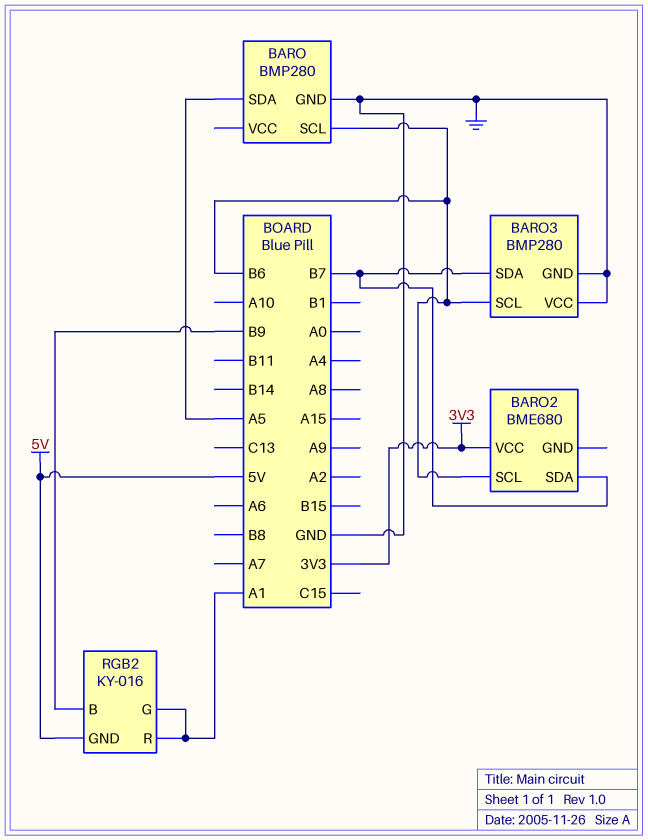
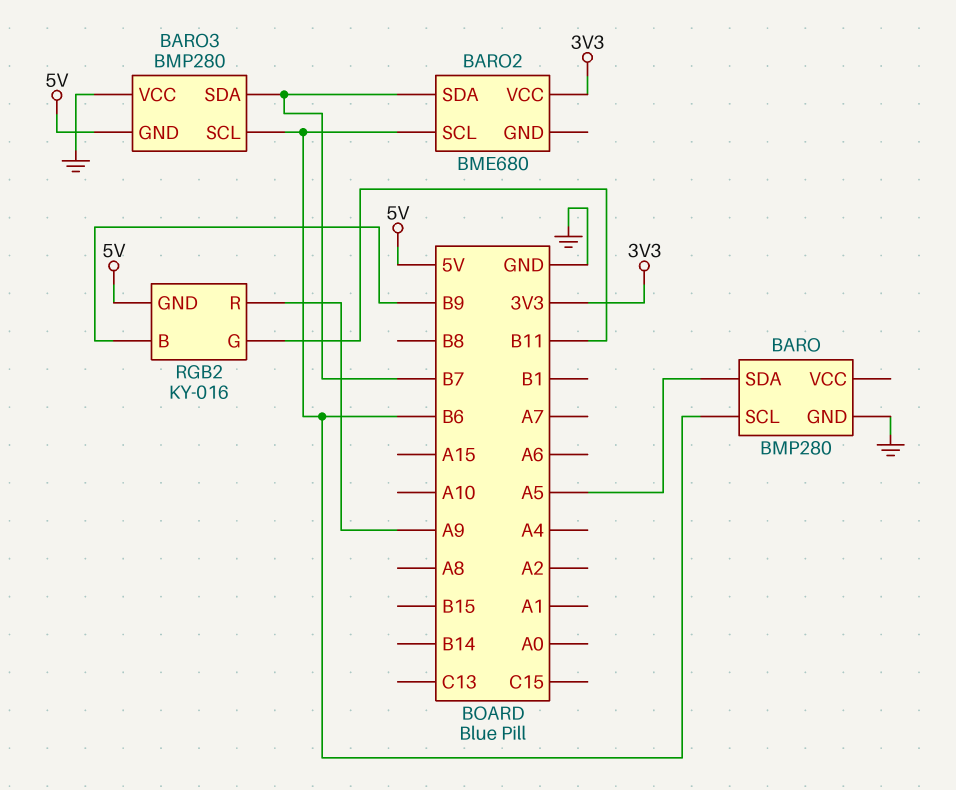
BARO3 pin GND: GND -> 5V
RGB2 pin G: A1 -> B11
RGB2 pin R: A1 -> A9

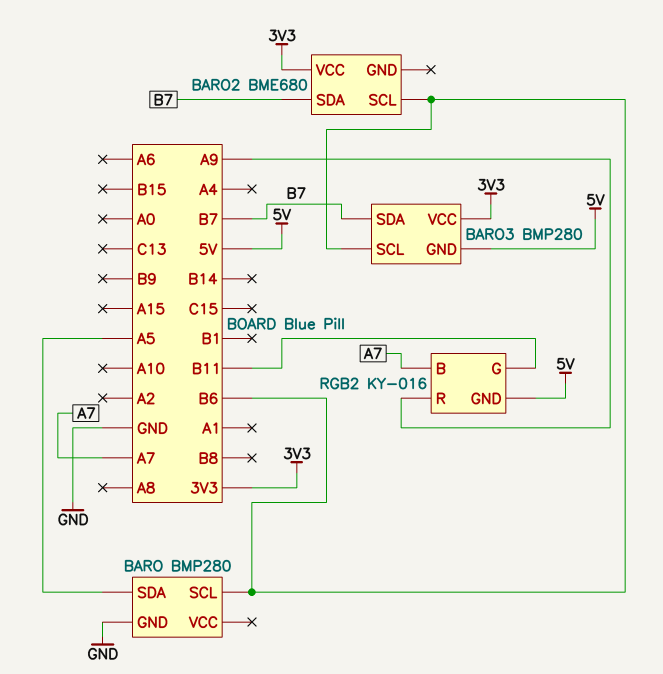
BARO3 pin VCC: GND -> 3V3
RGB2 pin B: B9 -> A7

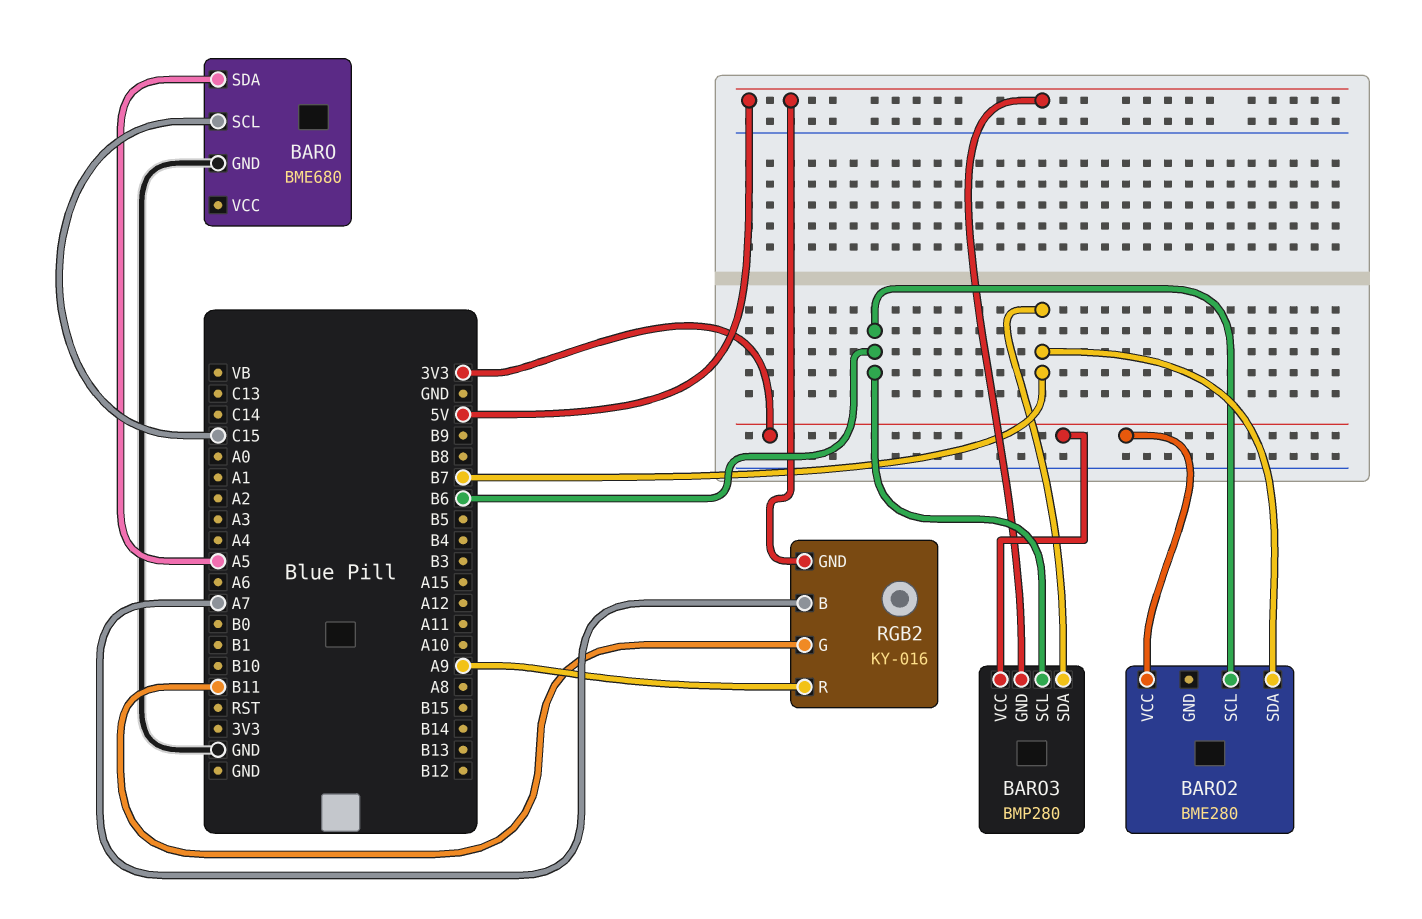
BARO: BMP280 -> BME680
BARO pin SCL: B6 -> C15
BARO2: BME680 -> BME280

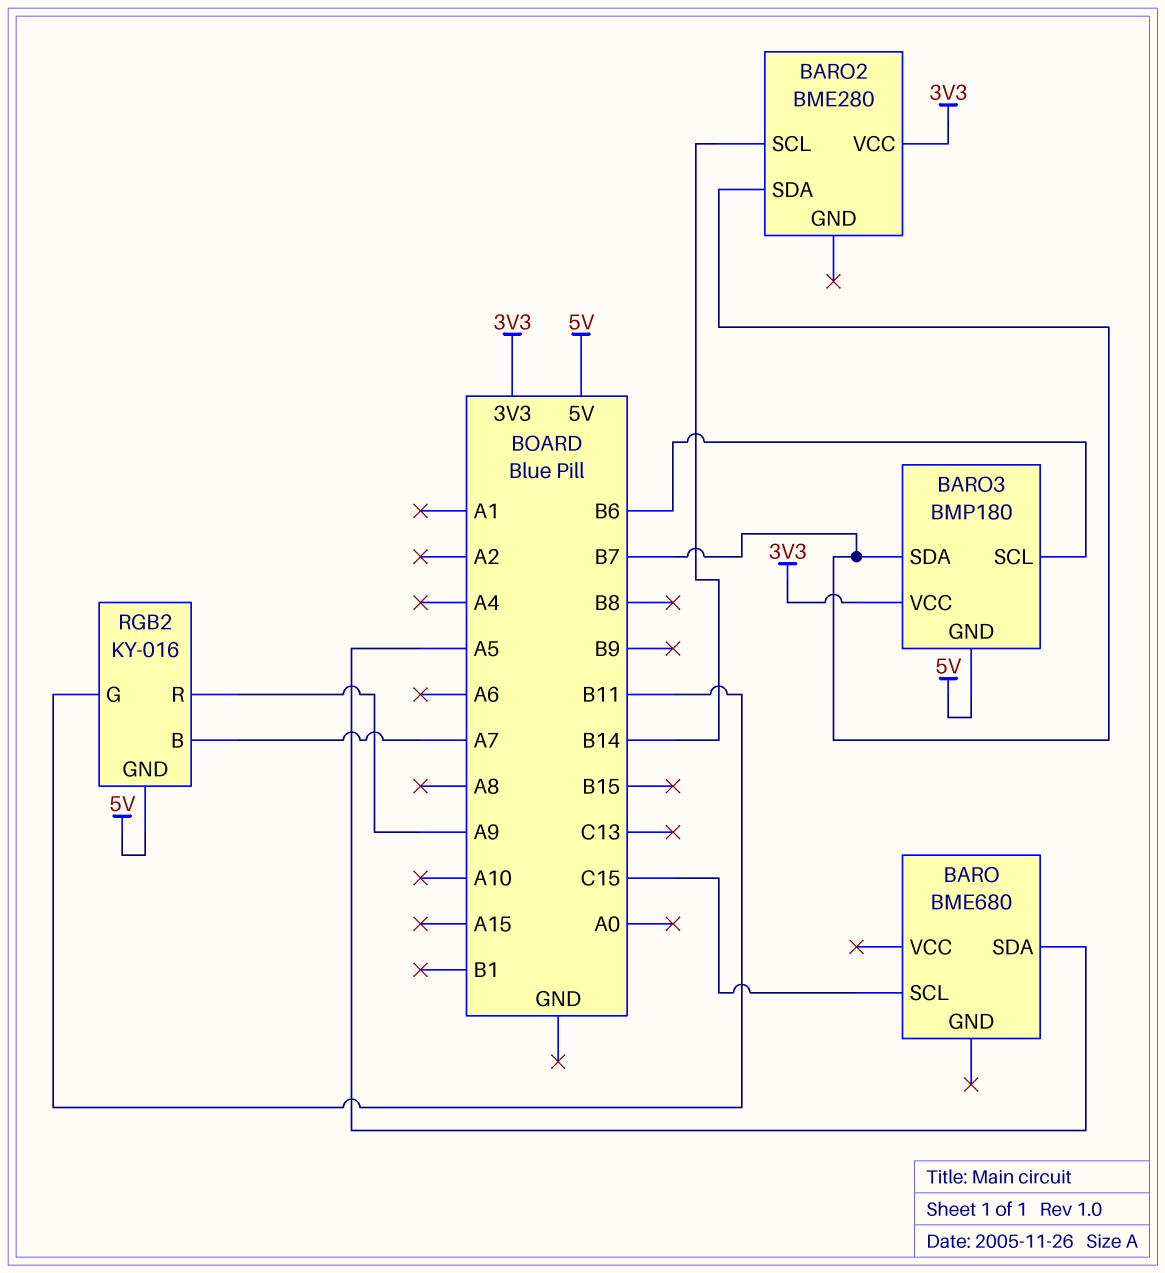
BARO pin GND: GND -> none
BARO2 pin SCL: B6 -> B14
BARO3: BMP280 -> BMP180

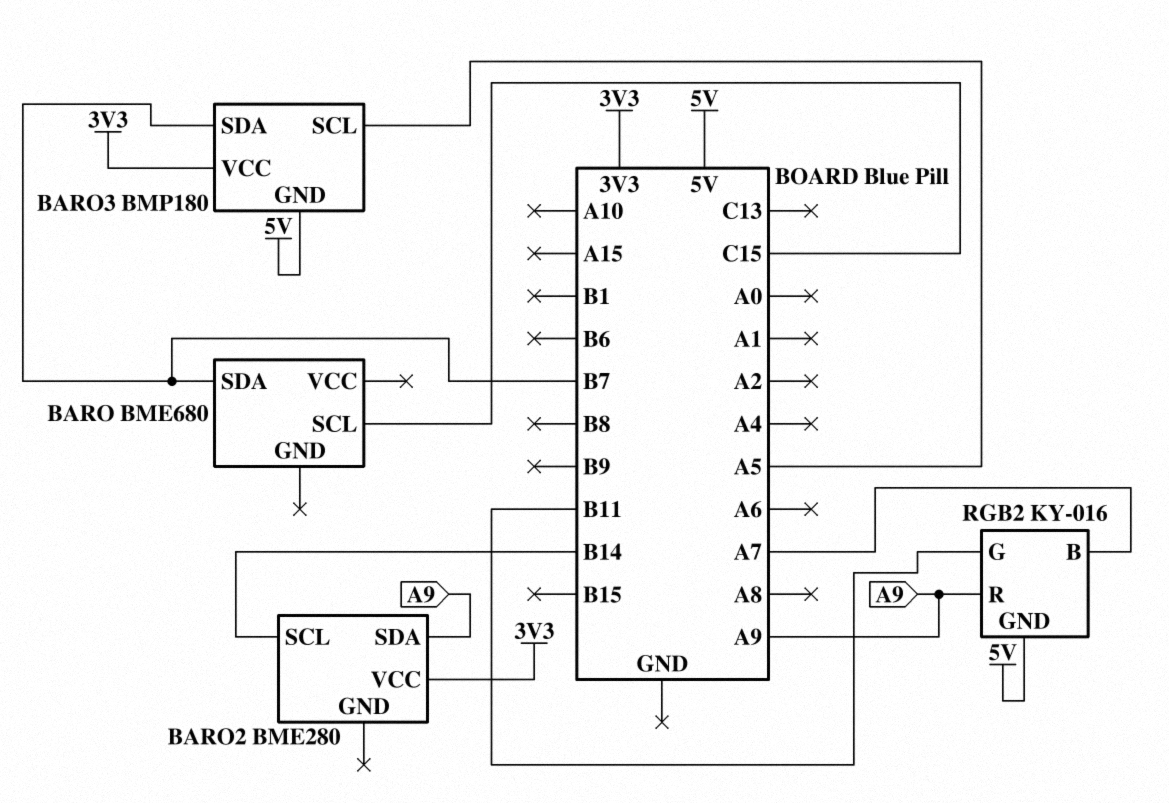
BARO pin SDA: A5 -> B7
BARO2 pin SDA: B7 -> A9
BARO3 pin SCL: B6 -> A5

